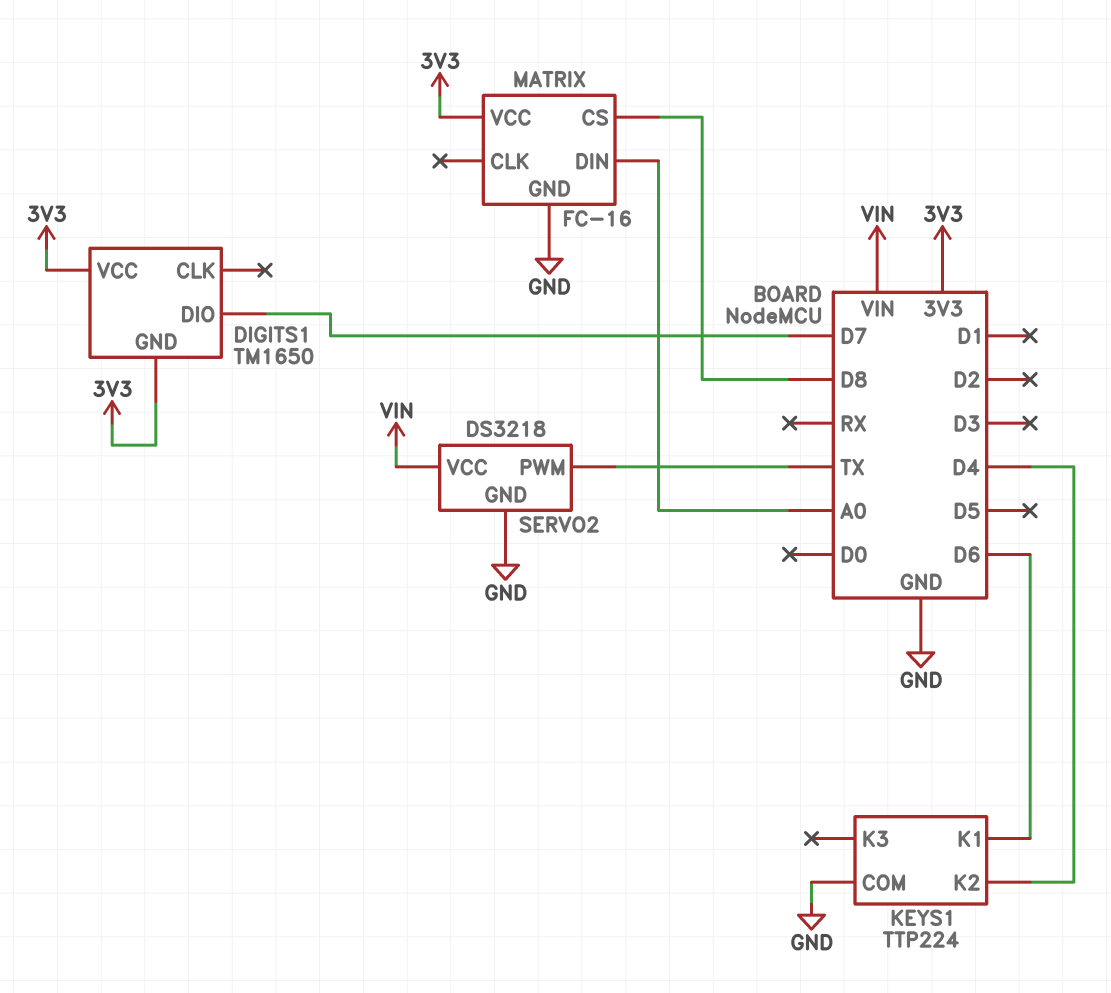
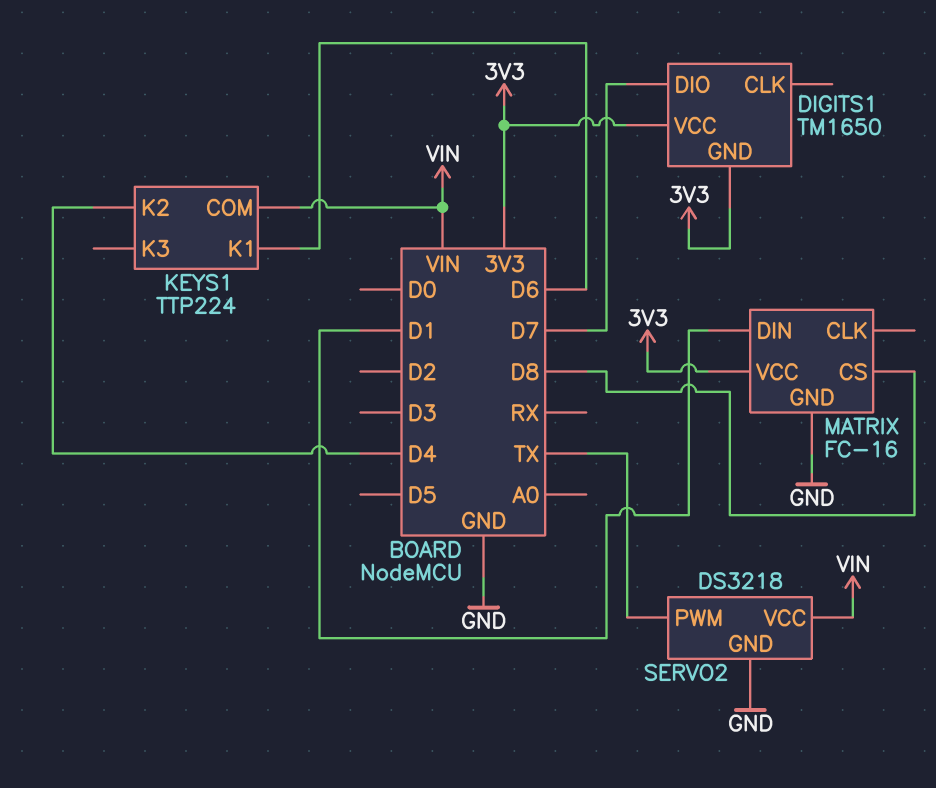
KEYS1 pin COM: GND -> VIN
MATRIX pin DIN: A0 -> D1

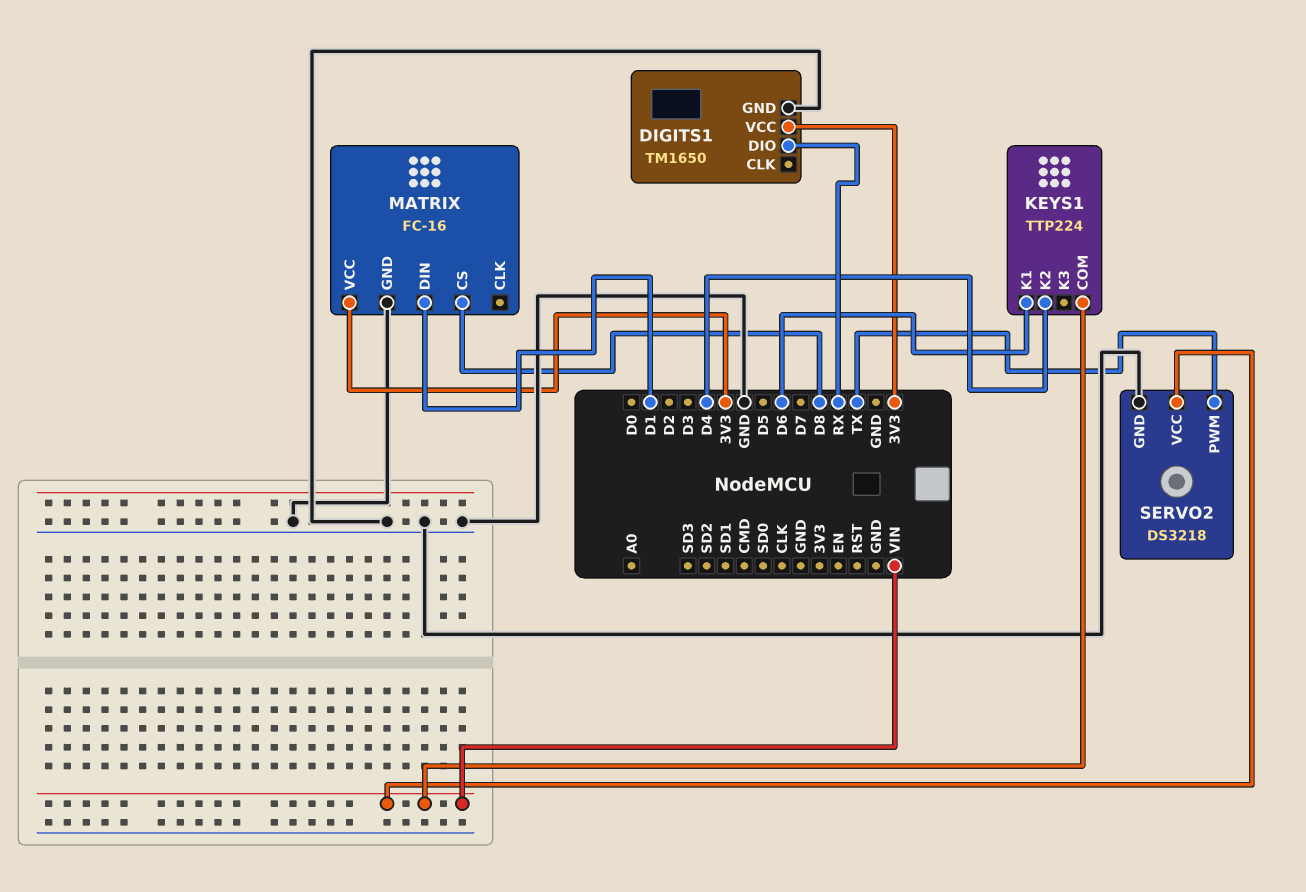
DIGITS1 pin DIO: D7 -> RX
DIGITS1 pin GND: 3V3 -> GND

